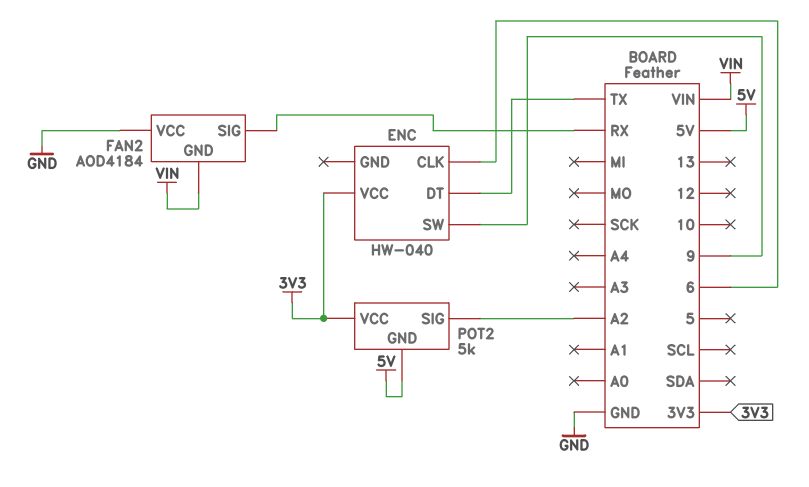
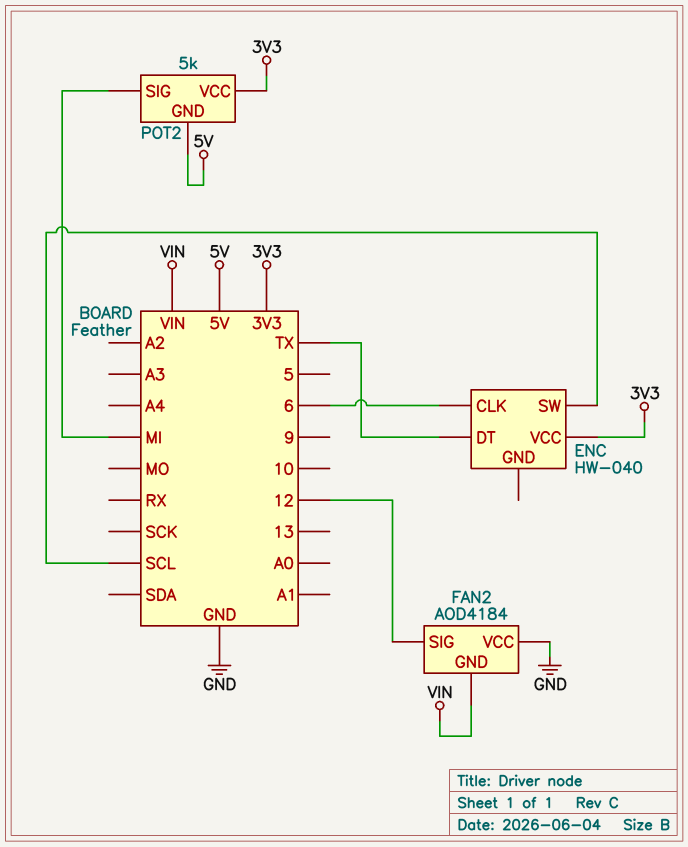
ENC pin SW: 9 -> SCL
FAN2 pin SIG: RX -> 12
POT2 pin SIG: A2 -> MI

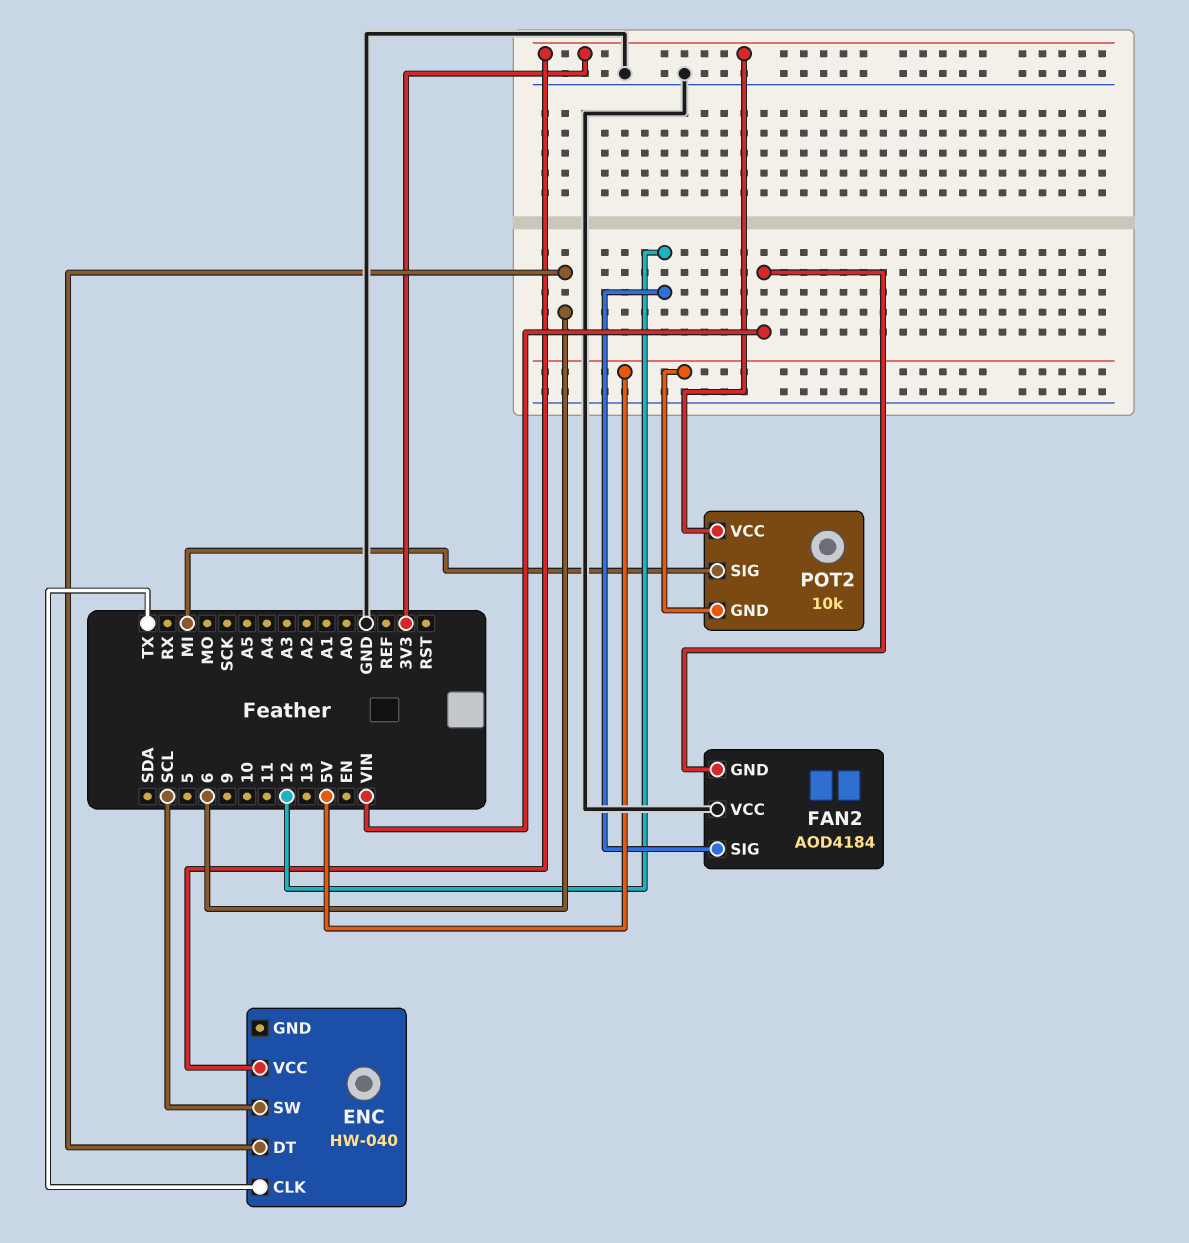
ENC pin CLK: 6 -> TX
ENC pin DT: TX -> 6
POT2: 5k -> 10k

